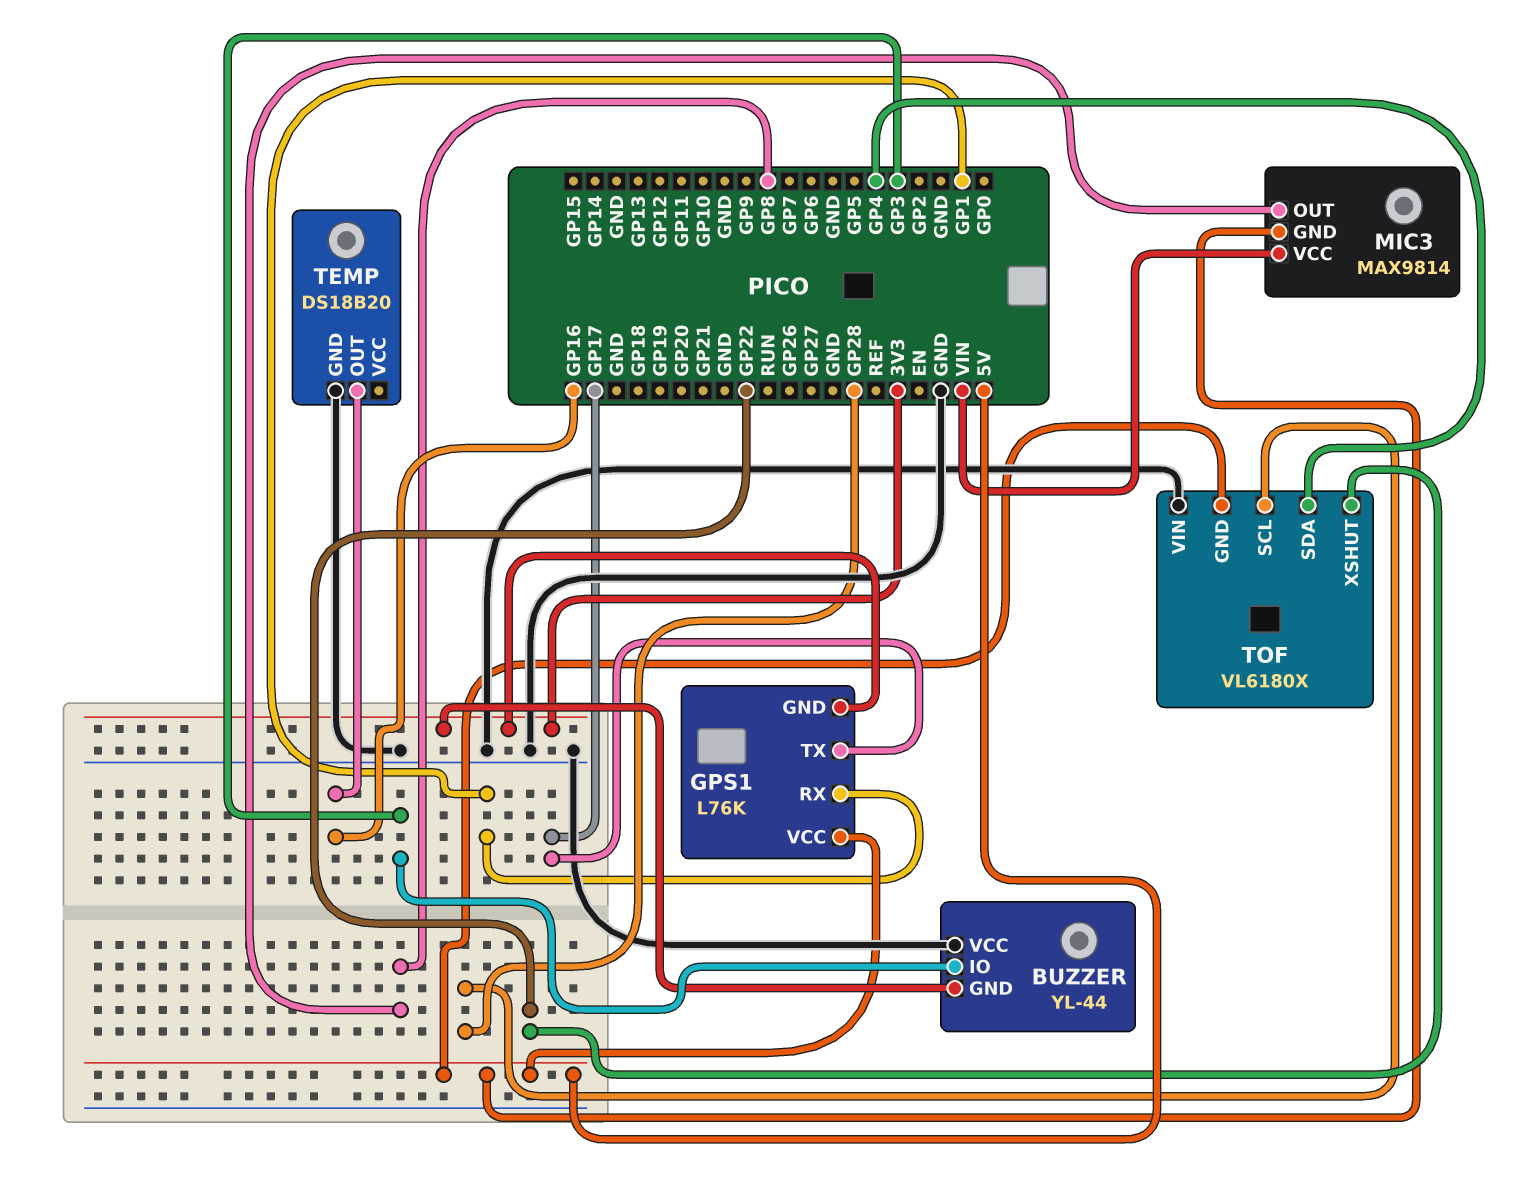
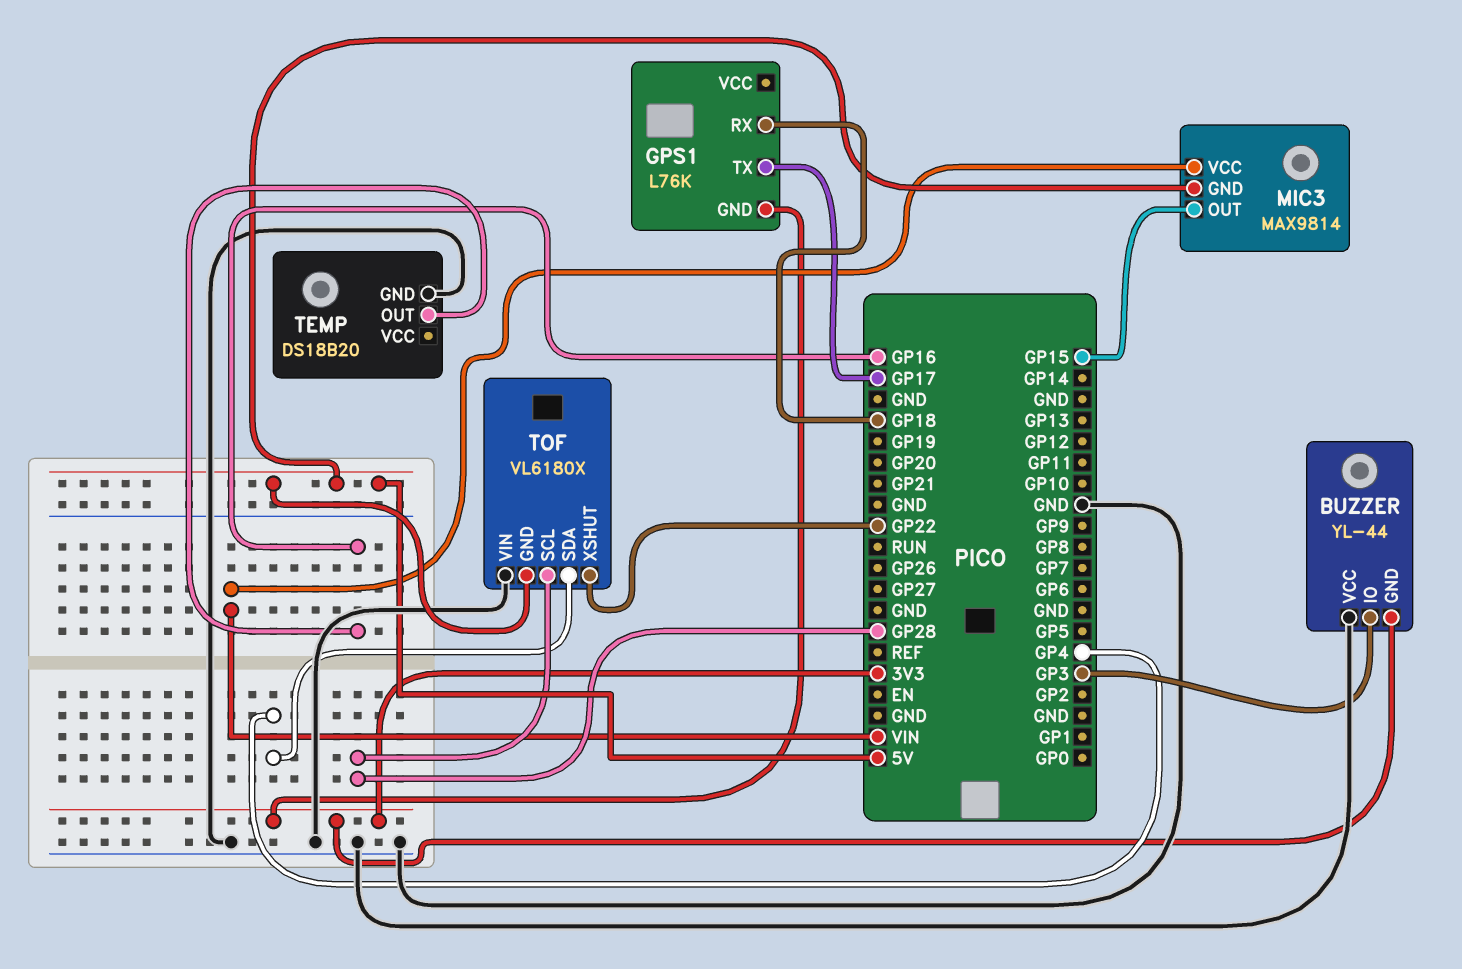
GPS1 pin RX: GP1 -> GP18
GPS1 pin VCC: 5V -> none
MIC3 pin OUT: GP8 -> GP15

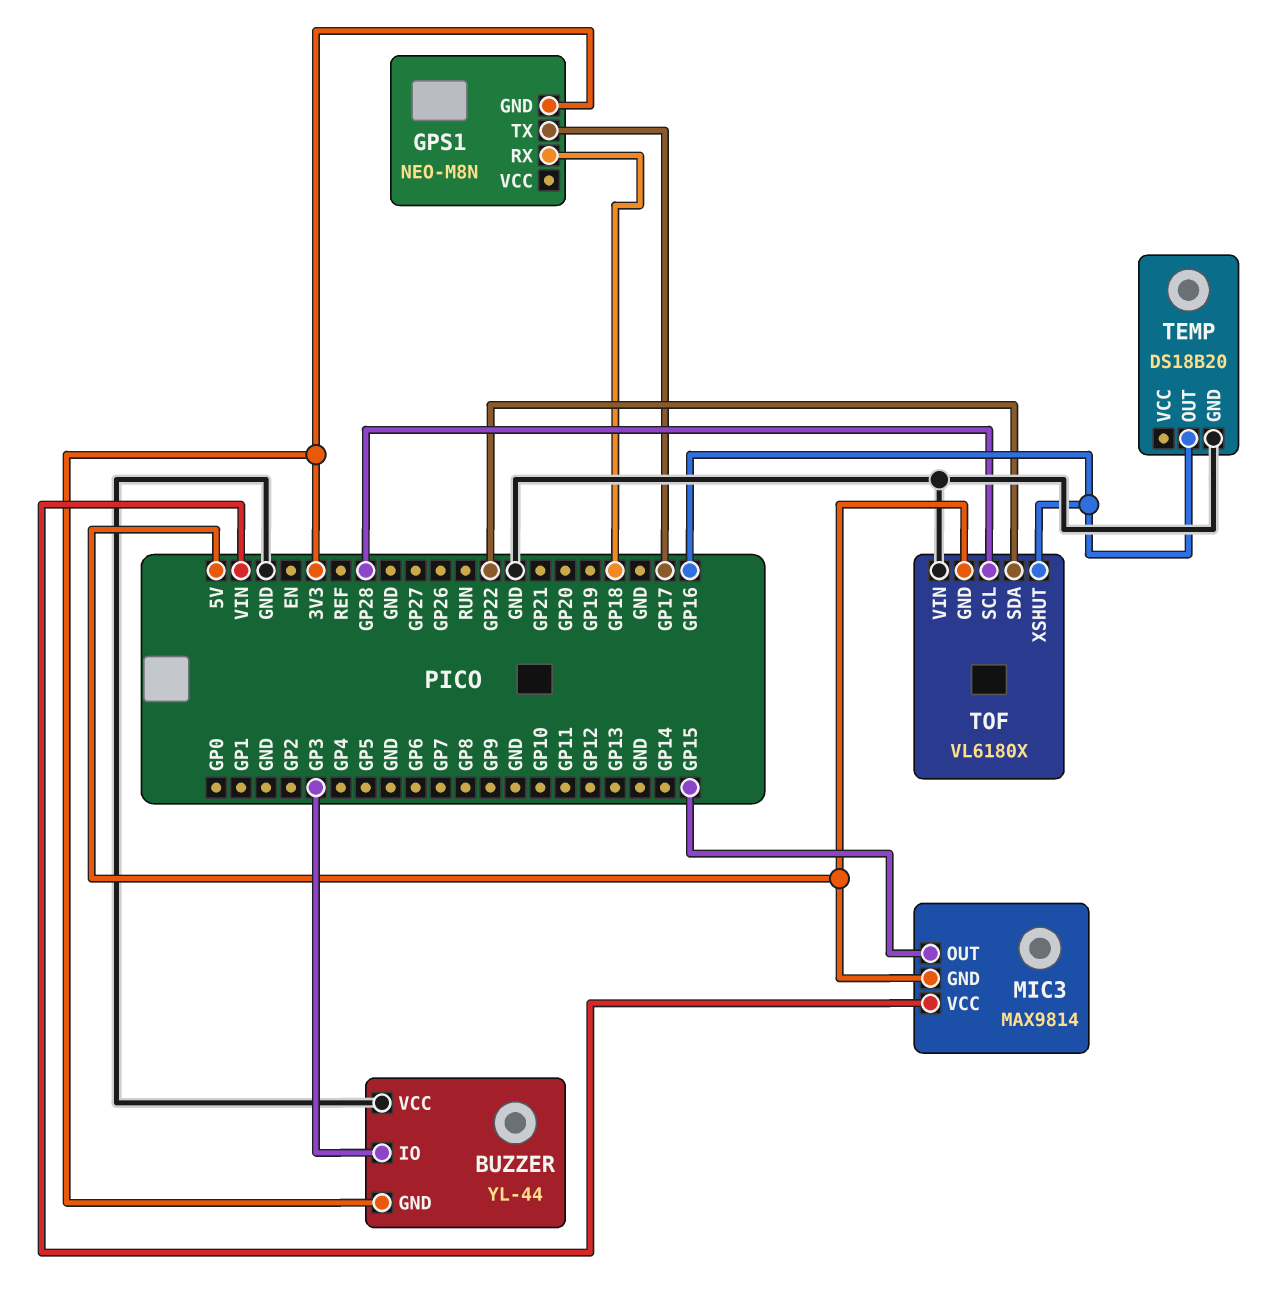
GPS1: L76K -> NEO-M8N
TOF pin SDA: GP4 -> GP22
TOF pin XSHUT: GP22 -> GP16

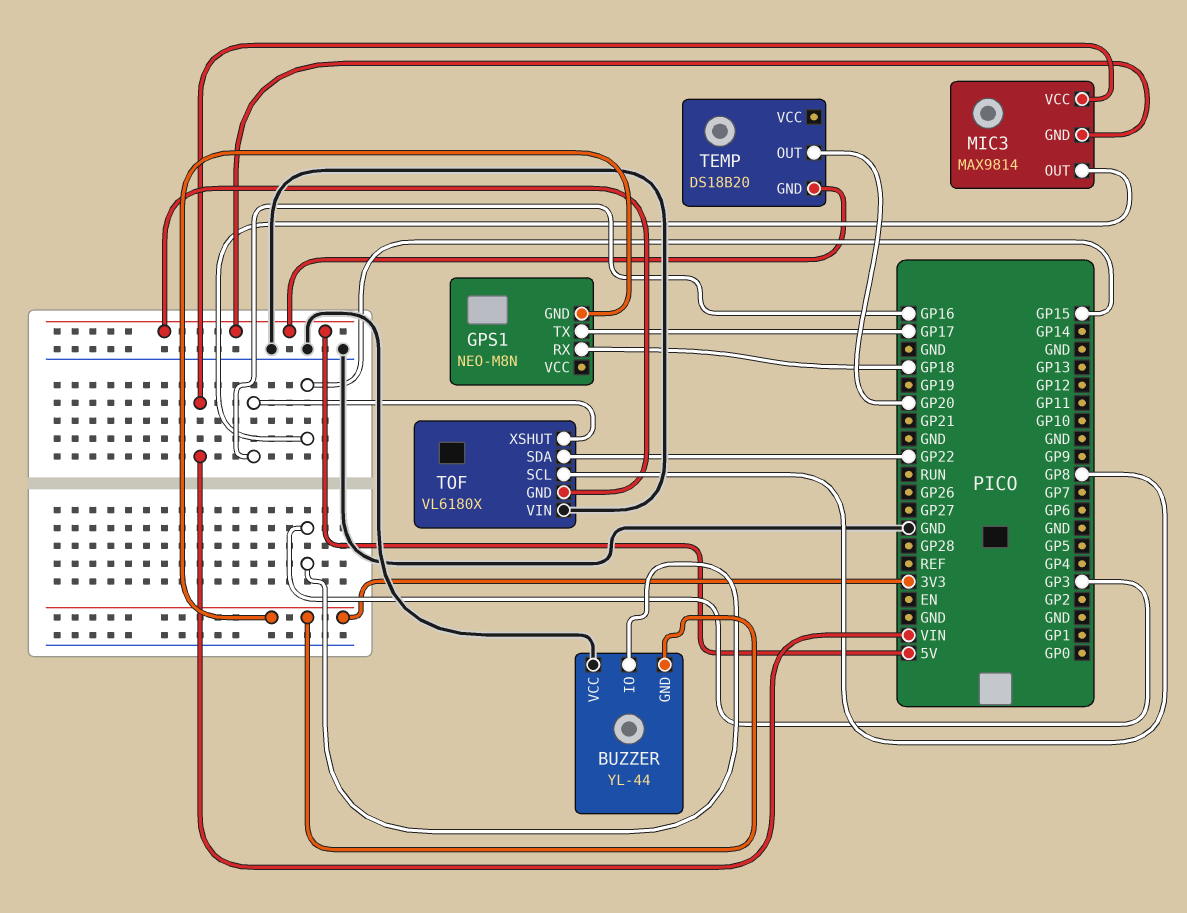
TEMP pin GND: GND -> 5V
TEMP pin OUT: GP16 -> GP20
TOF pin SCL: GP28 -> GP8

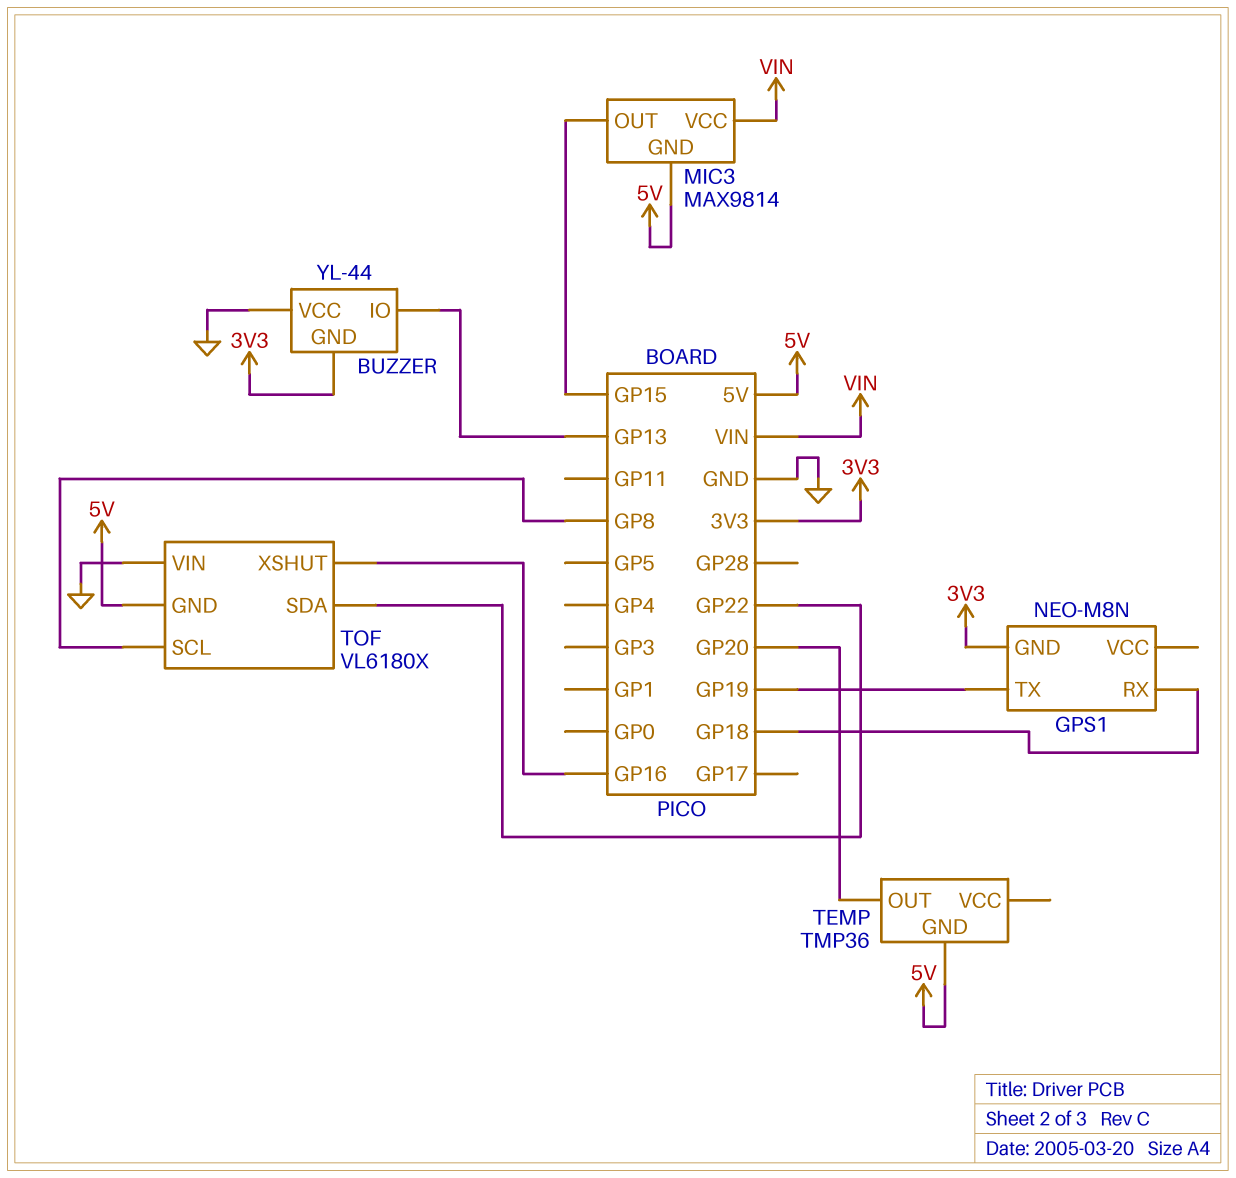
BUZZER pin IO: GP3 -> GP13
GPS1 pin TX: GP17 -> GP19
TEMP: DS18B20 -> TMP36

